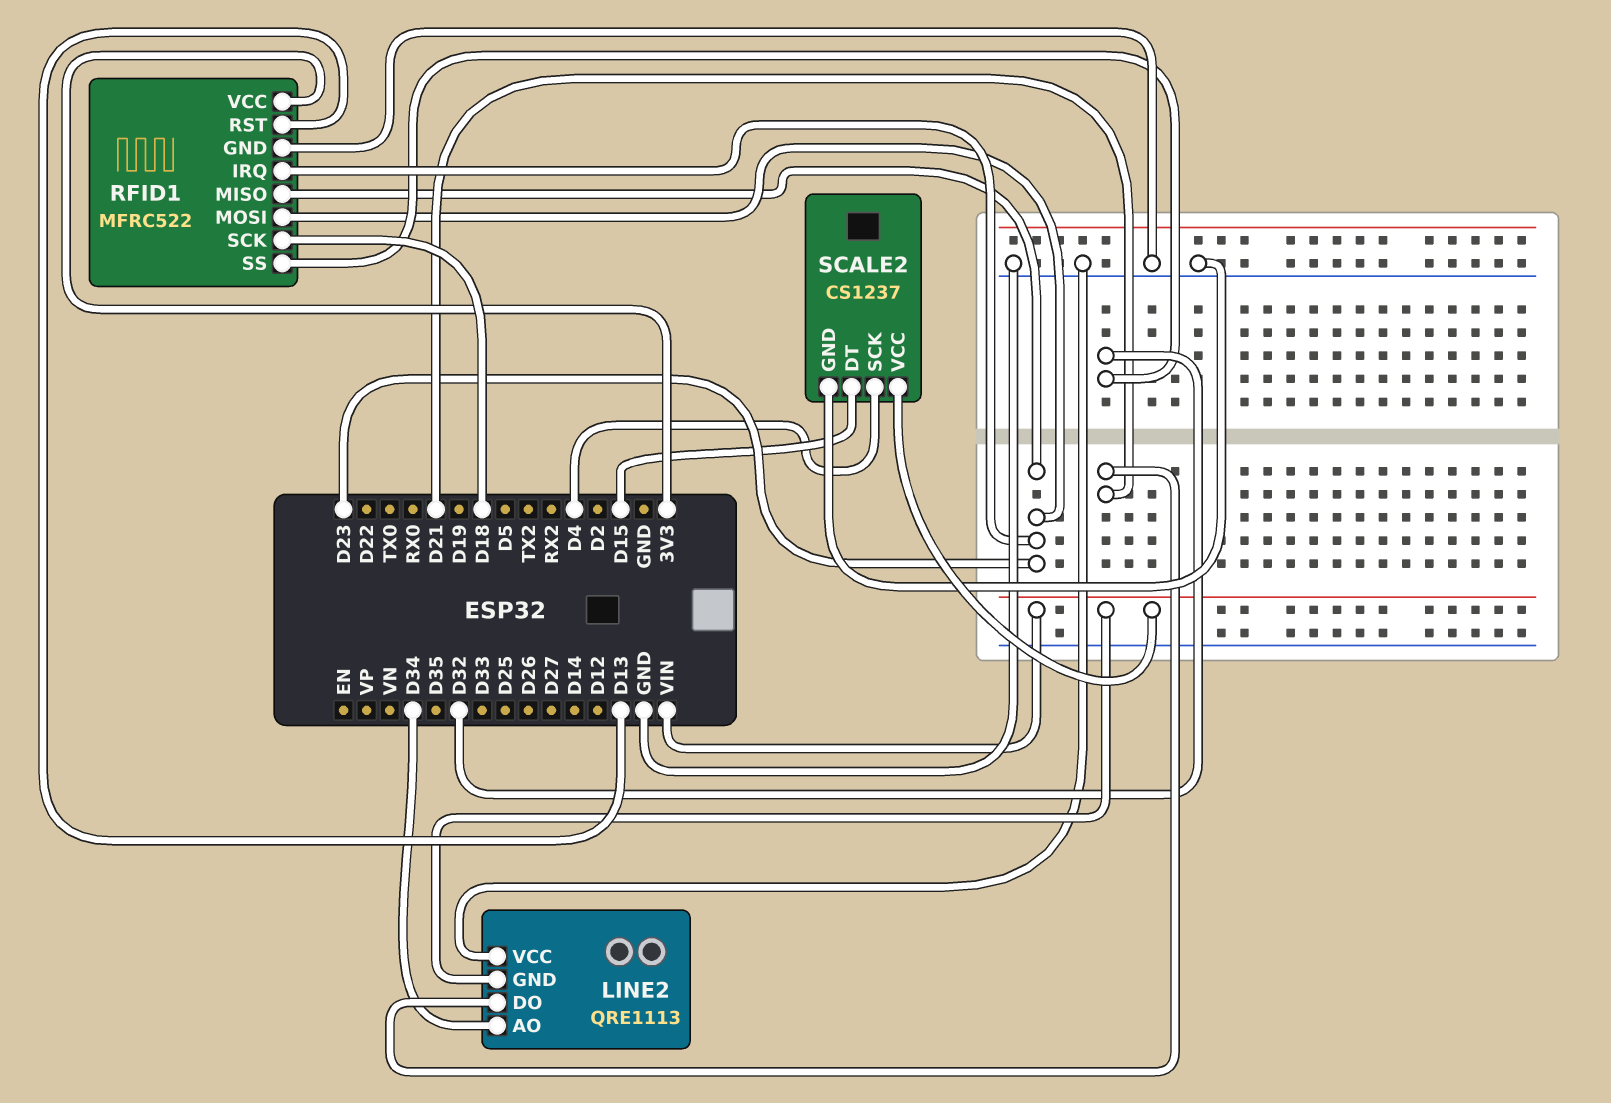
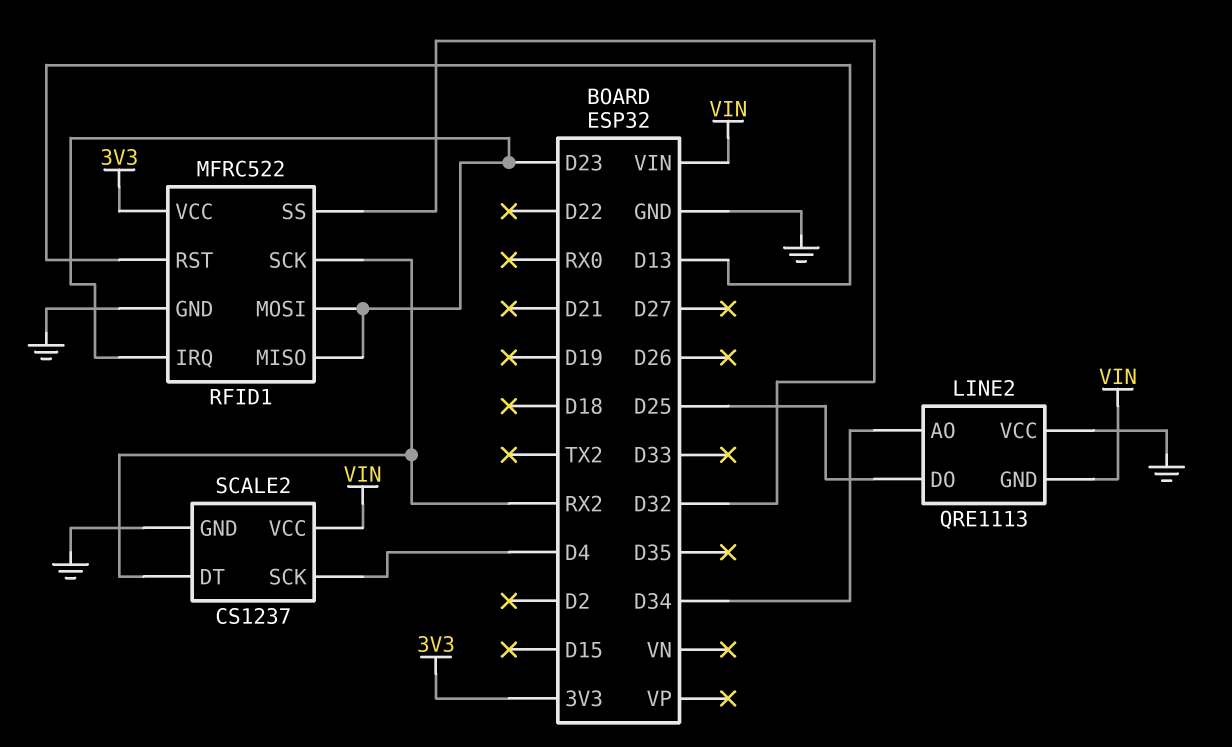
LINE2 pin DO: D21 -> D25
RFID1 pin SCK: D18 -> RX2
SCALE2 pin DT: D15 -> RX2

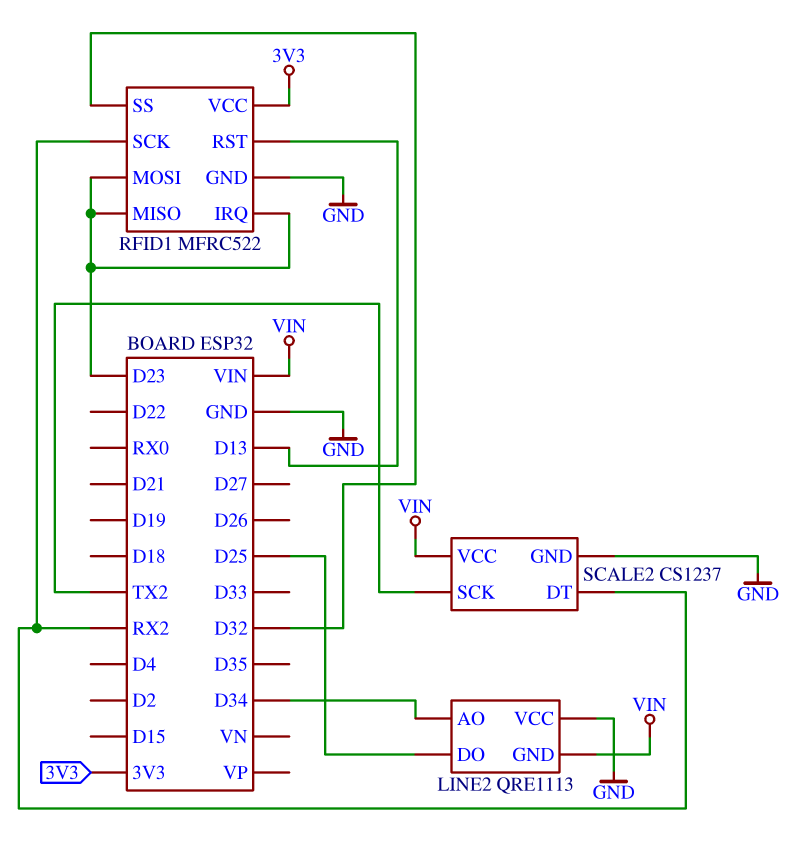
SCALE2 pin SCK: D4 -> TX2

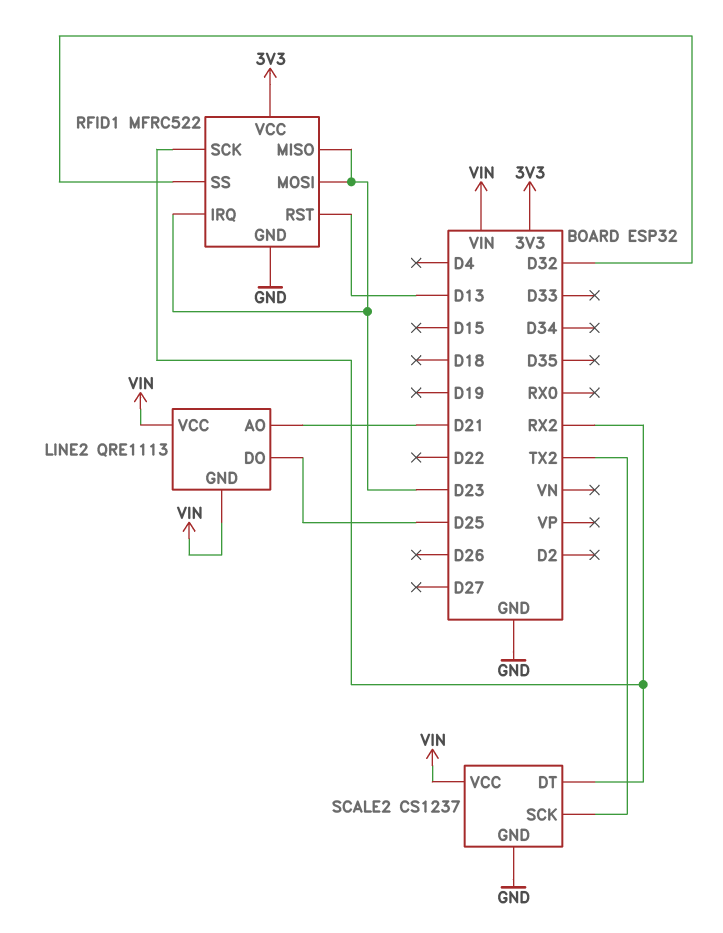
LINE2 pin AO: D34 -> D21
LINE2 pin VCC: GND -> VIN

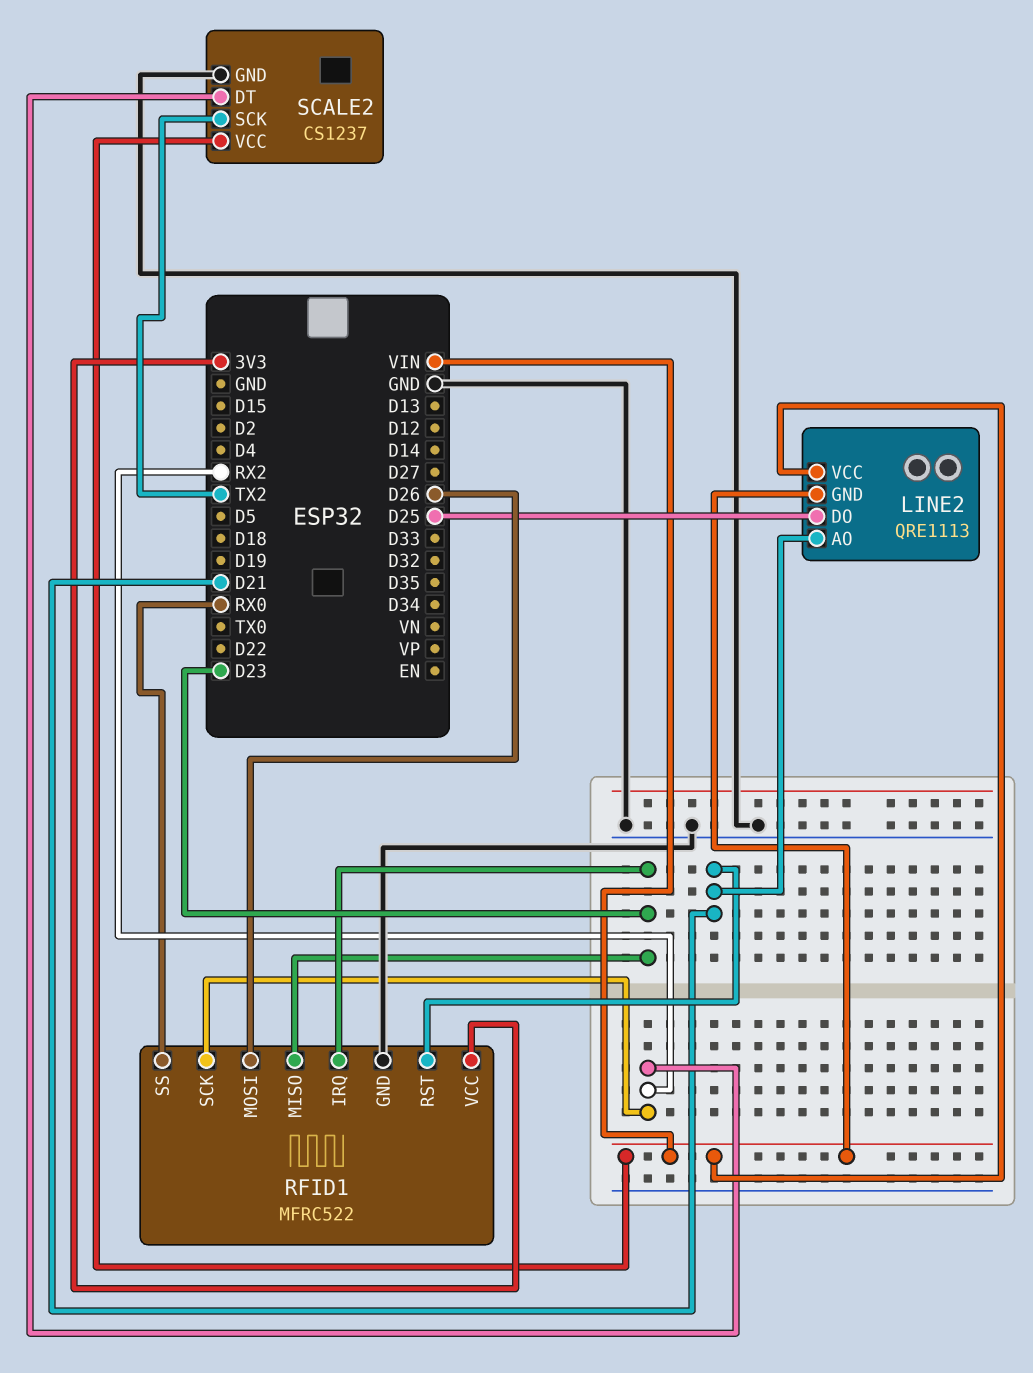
RFID1 pin MOSI: D23 -> D26
RFID1 pin RST: D13 -> D21
RFID1 pin SS: D32 -> RX0

